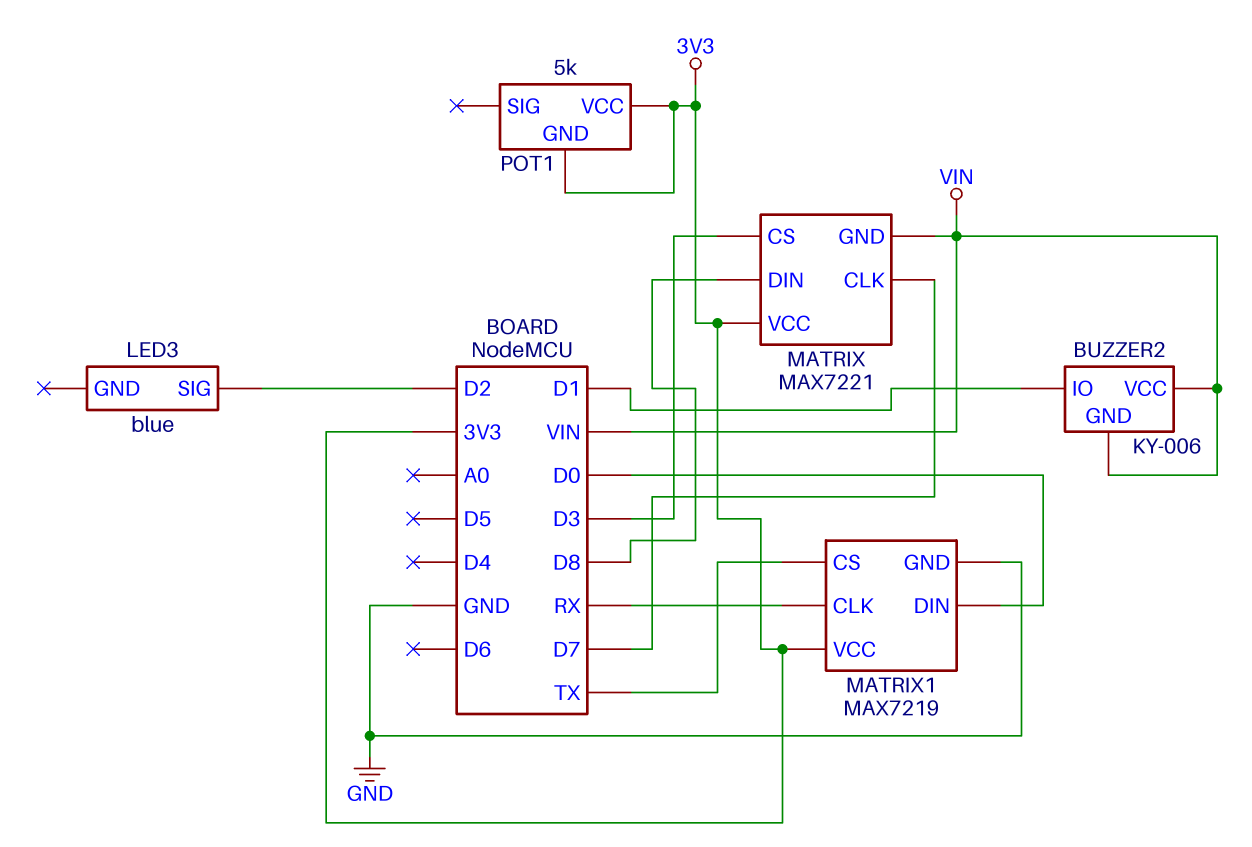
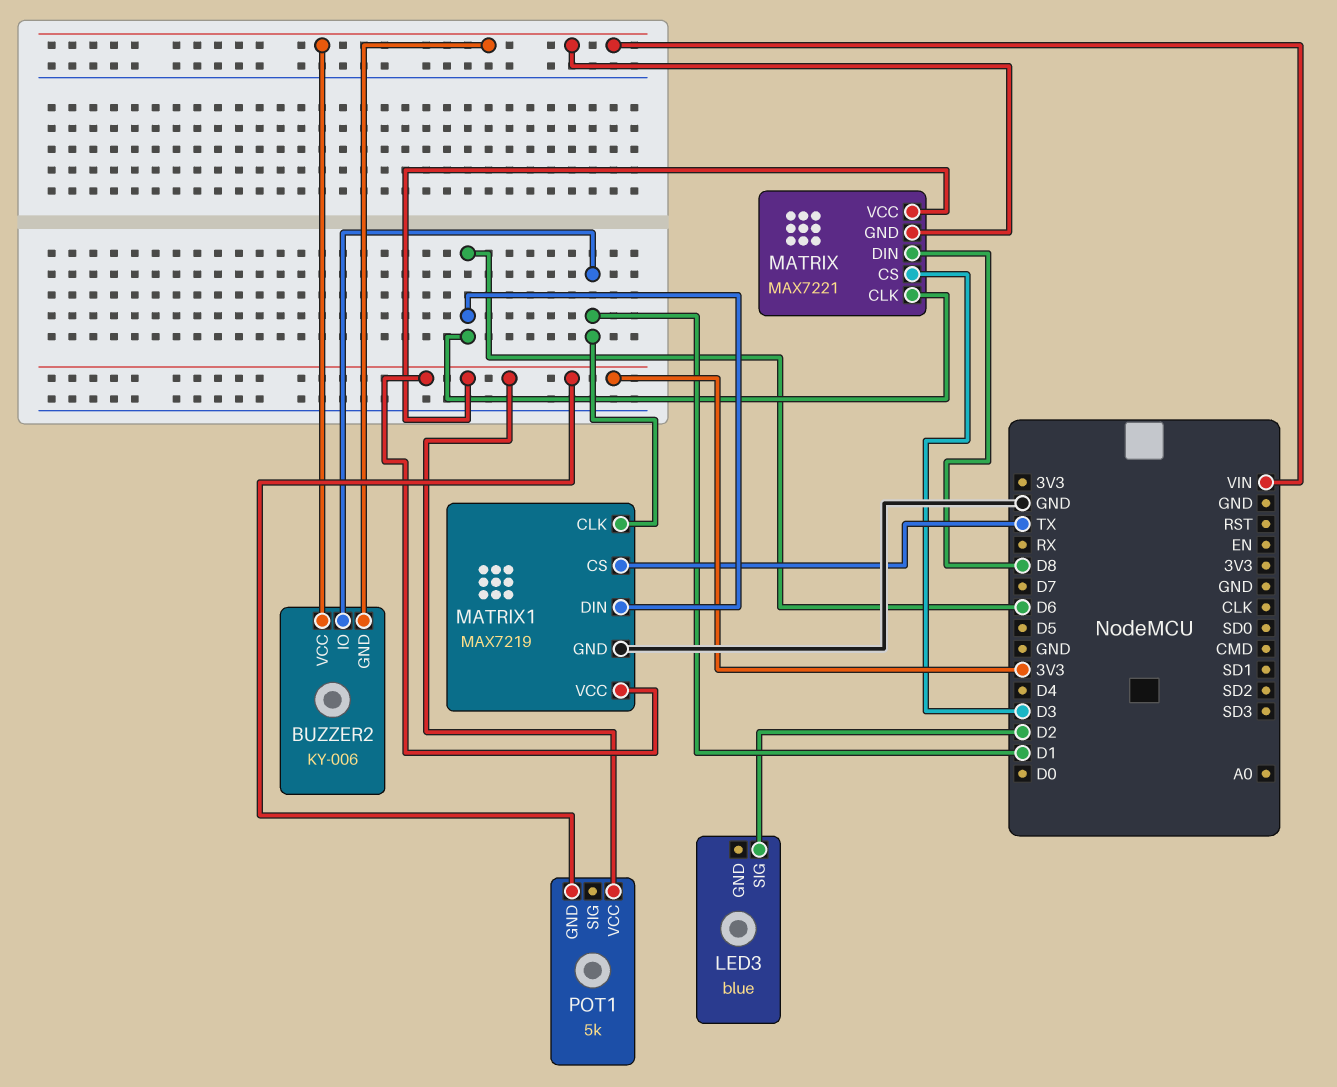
MATRIX pin CLK: D7 -> D6
MATRIX1 pin CLK: RX -> D1
MATRIX1 pin DIN: D0 -> D6

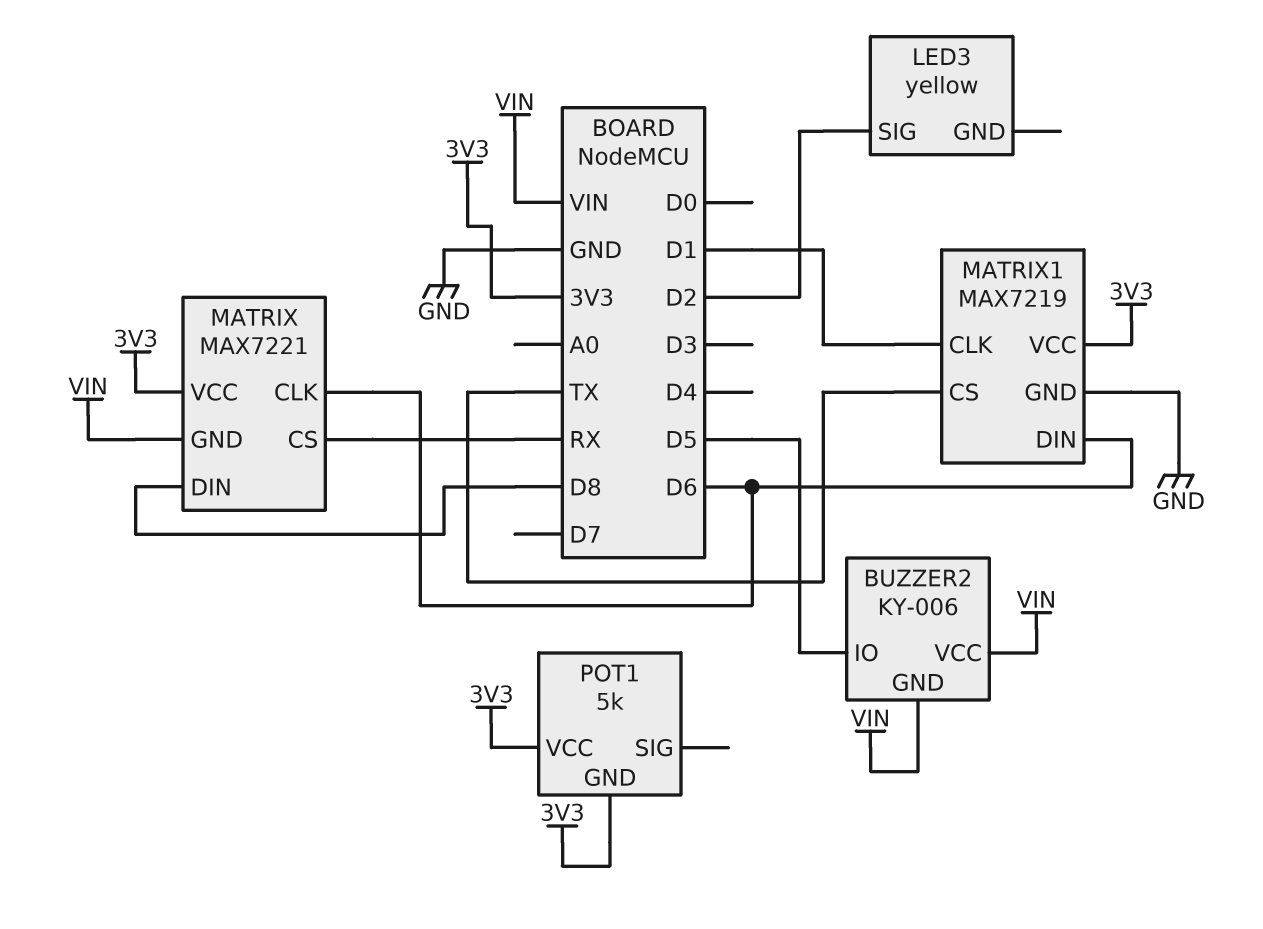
BUZZER2 pin IO: D1 -> D5
LED3: blue -> yellow
MATRIX pin CS: D3 -> RX

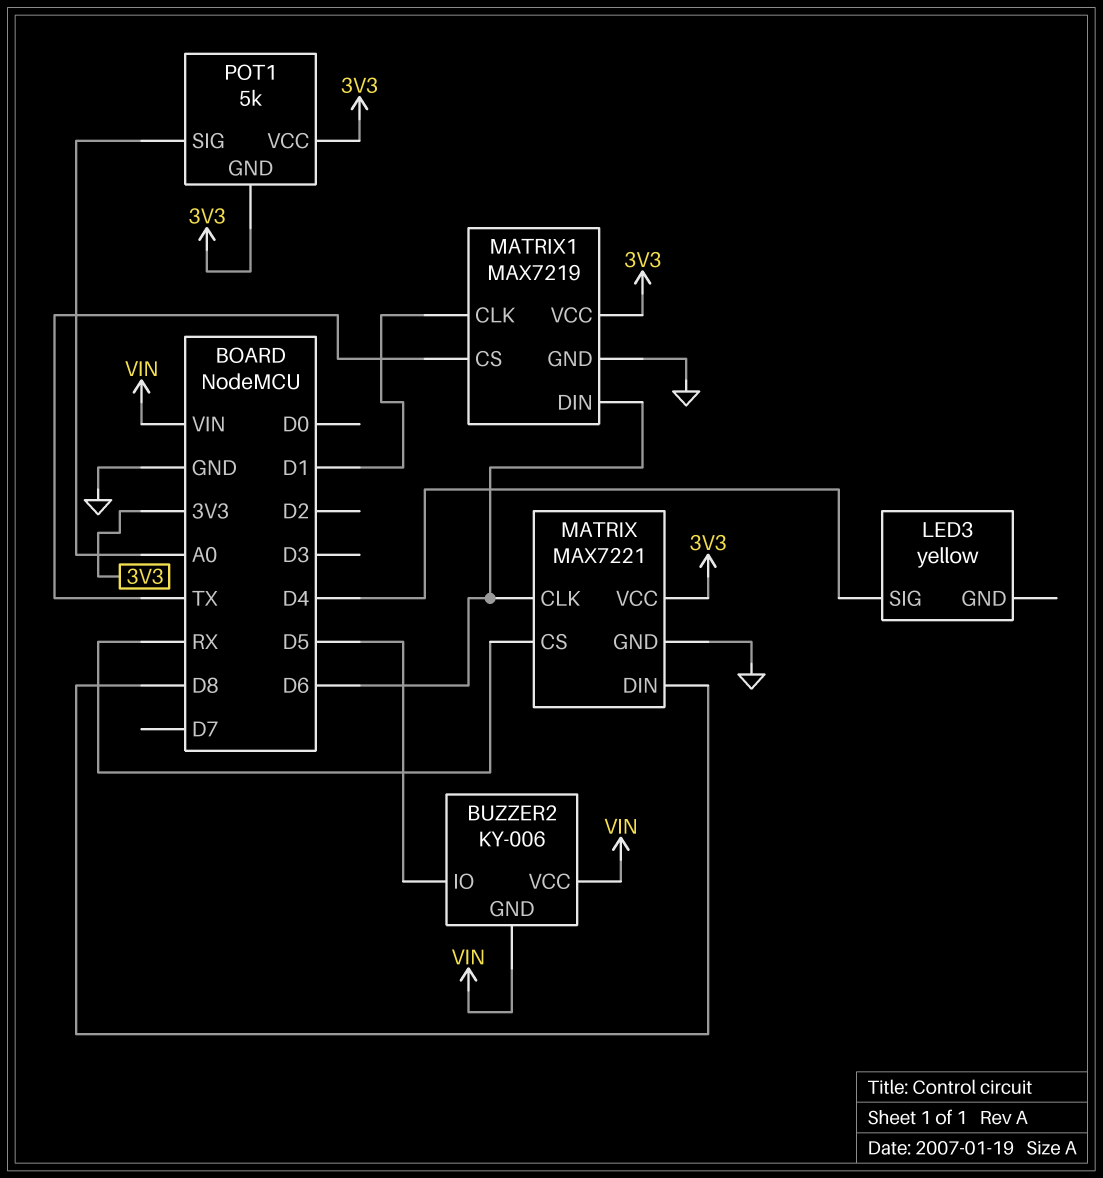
LED3 pin SIG: D2 -> D4
MATRIX pin GND: VIN -> GND
POT1 pin SIG: none -> A0

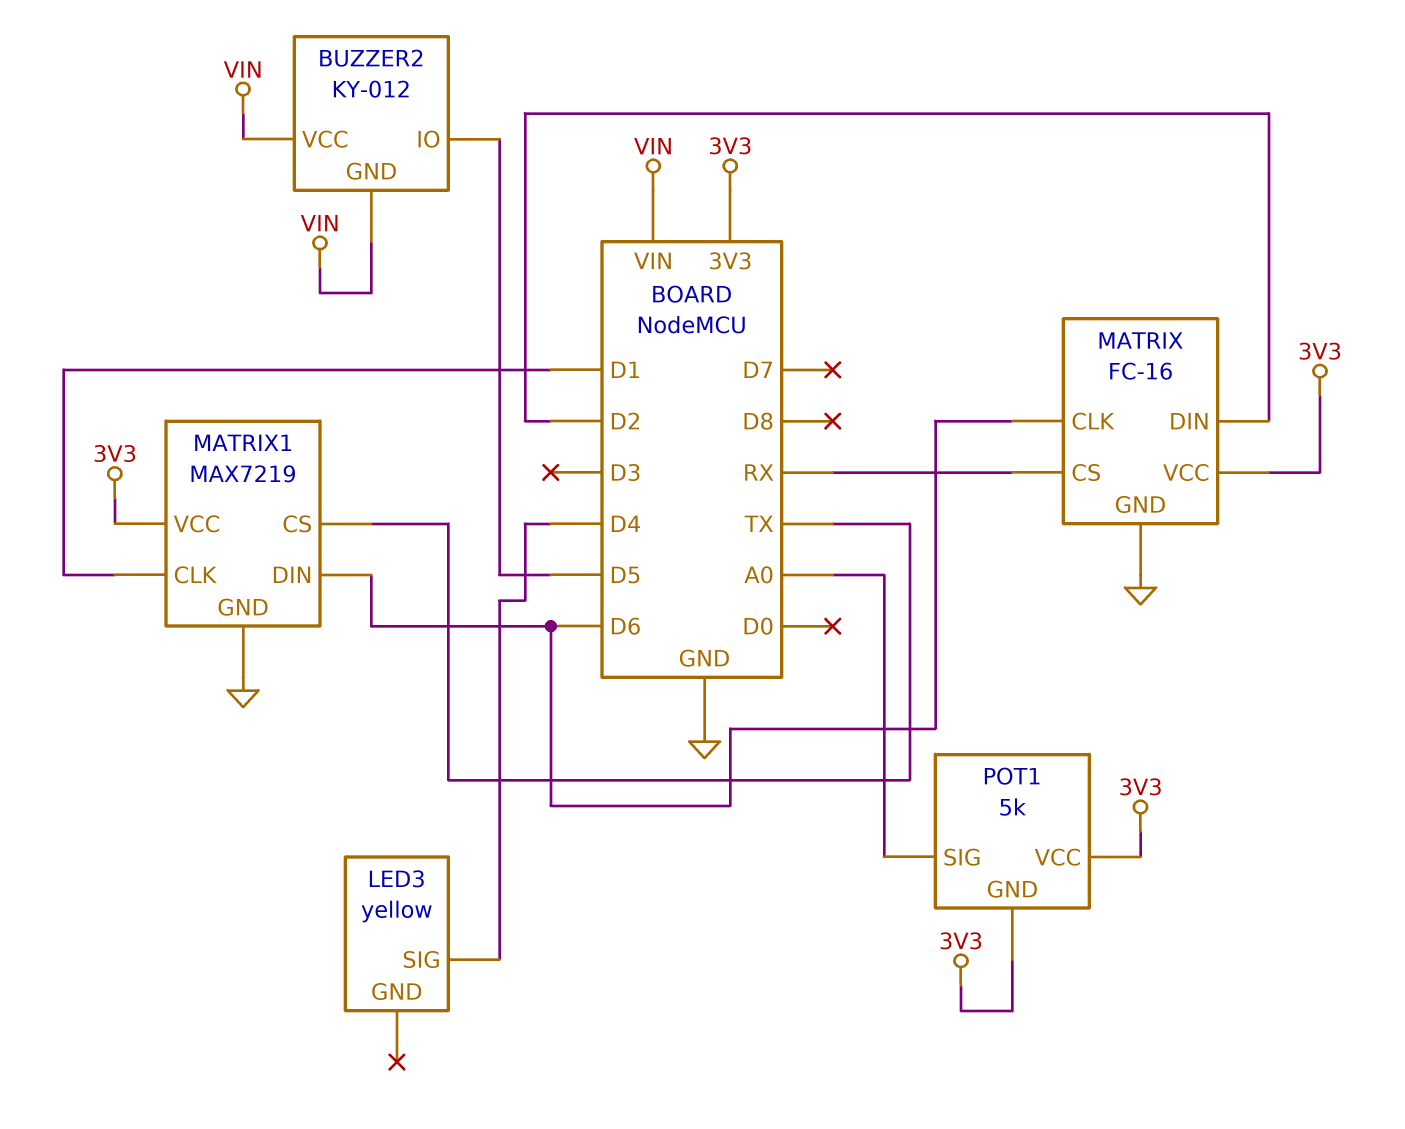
BUZZER2: KY-006 -> KY-012
MATRIX: MAX7221 -> FC-16
MATRIX pin DIN: D8 -> D2

